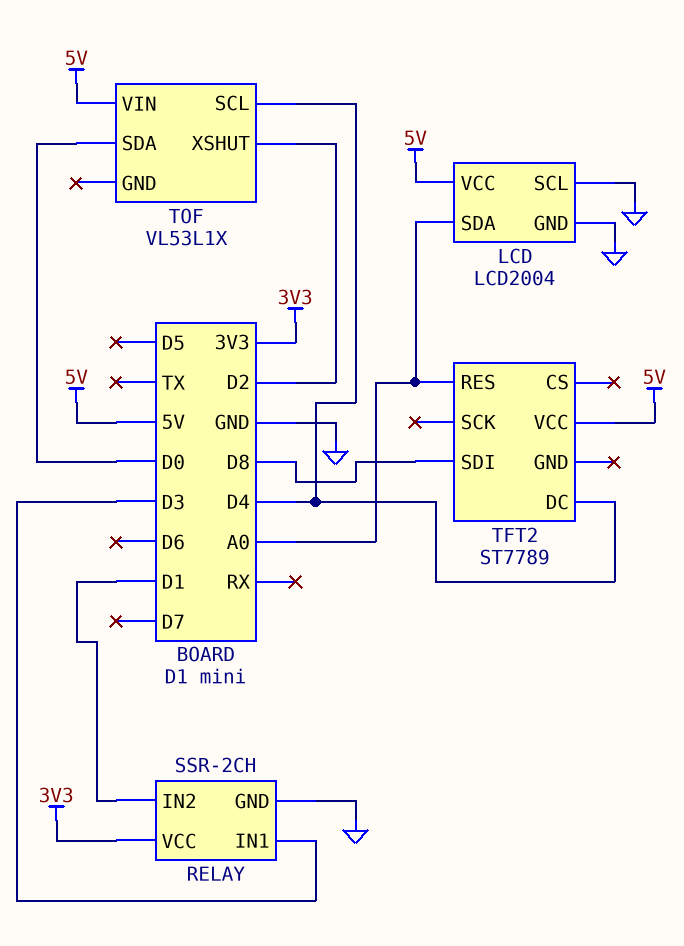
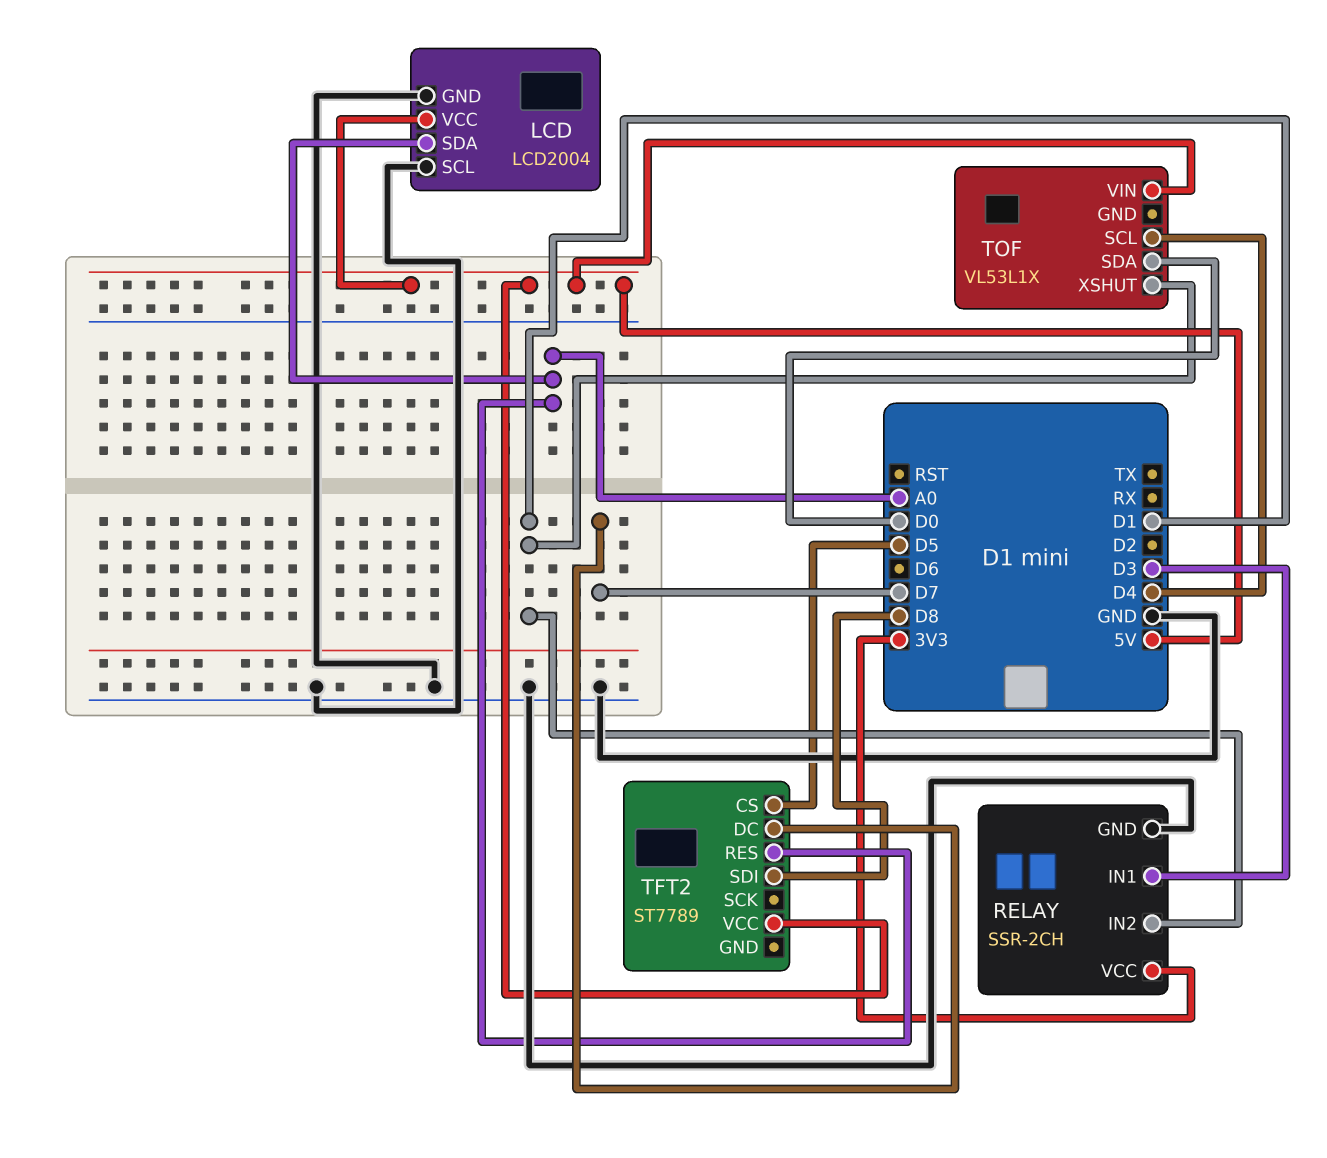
TFT2 pin CS: none -> D5
TFT2 pin DC: D4 -> D7
TOF pin XSHUT: D2 -> D1

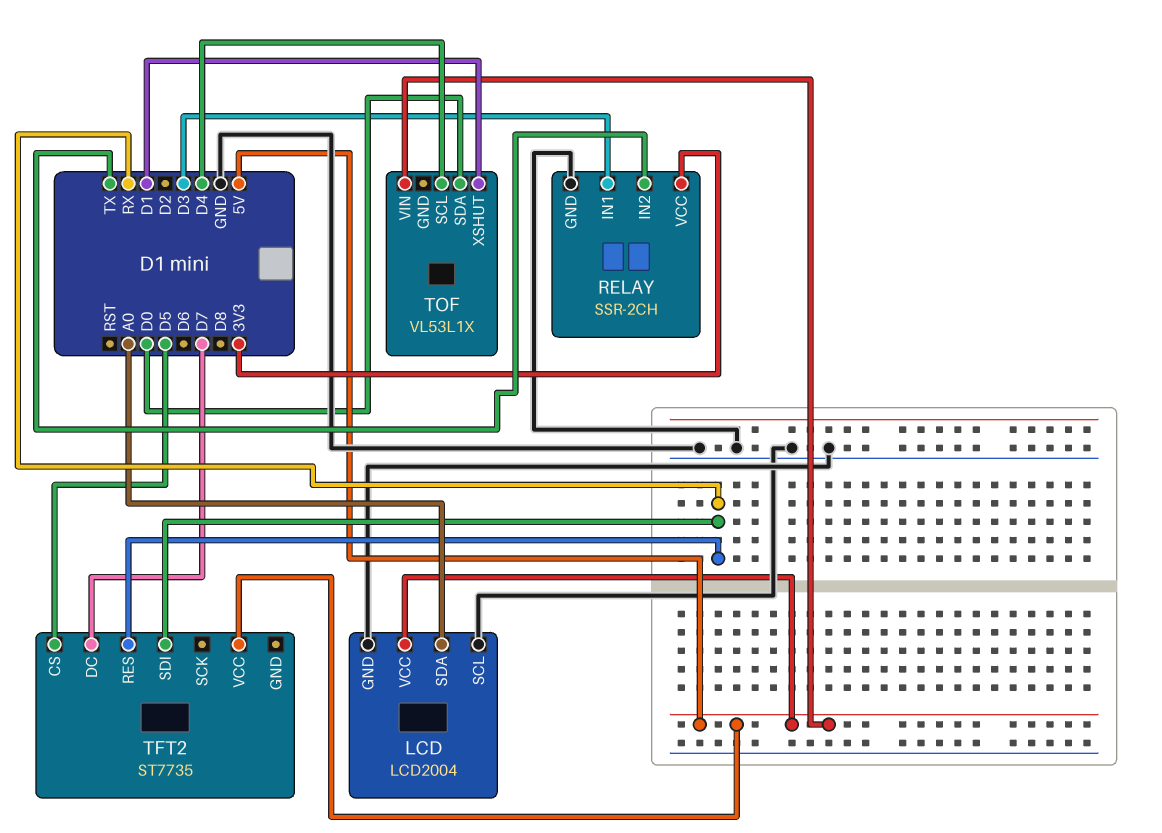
RELAY pin IN2: D1 -> TX
TFT2: ST7789 -> ST7735
TFT2 pin RES: A0 -> RX
TFT2 pin SDI: D8 -> RX

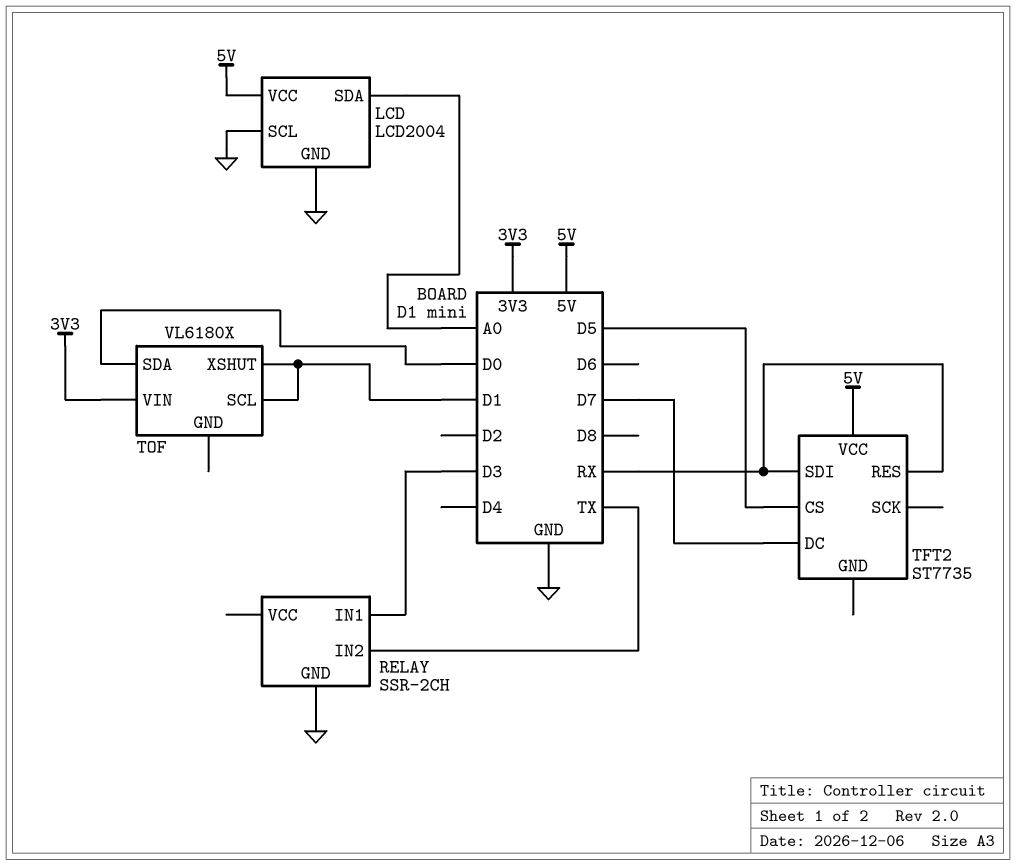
RELAY pin VCC: 3V3 -> none
TOF: VL53L1X -> VL6180X
TOF pin SCL: D4 -> D1
TOF pin VIN: 5V -> 3V3

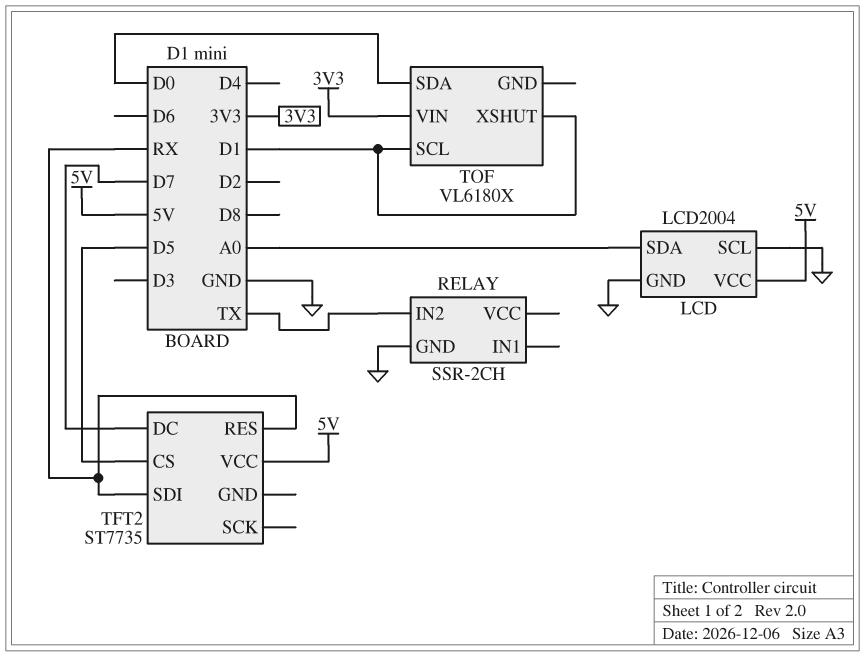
RELAY pin IN1: D3 -> none

